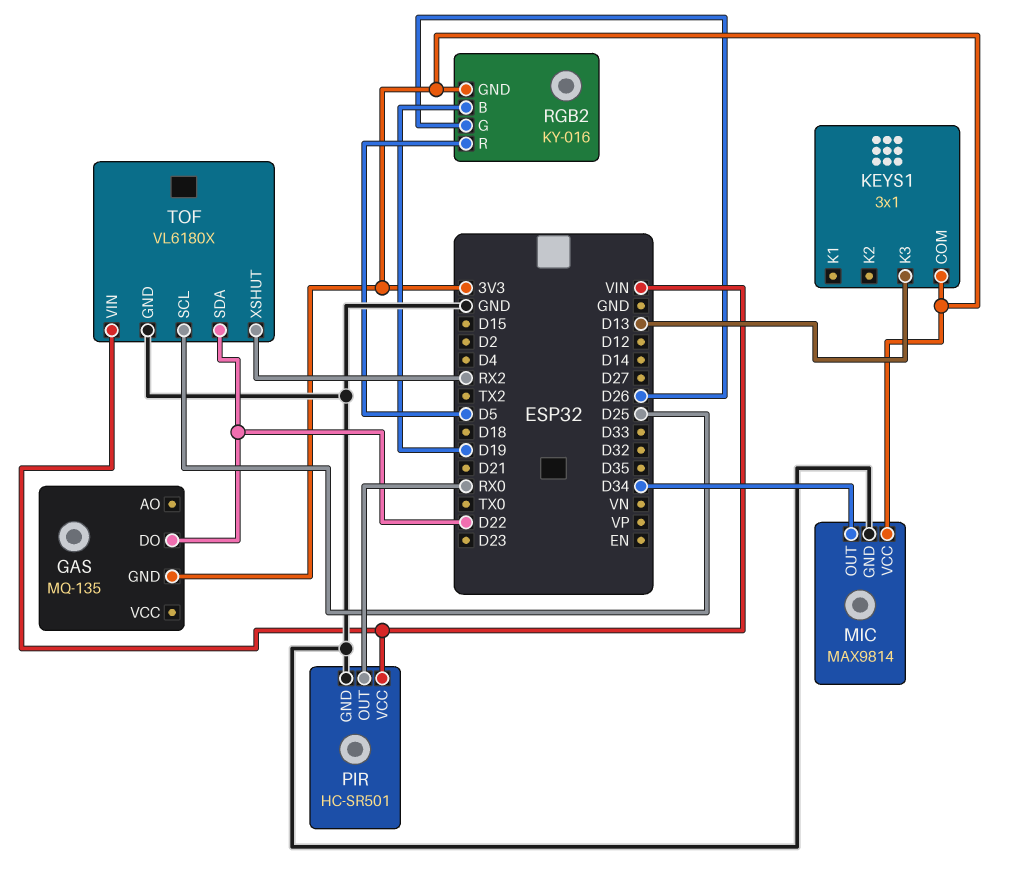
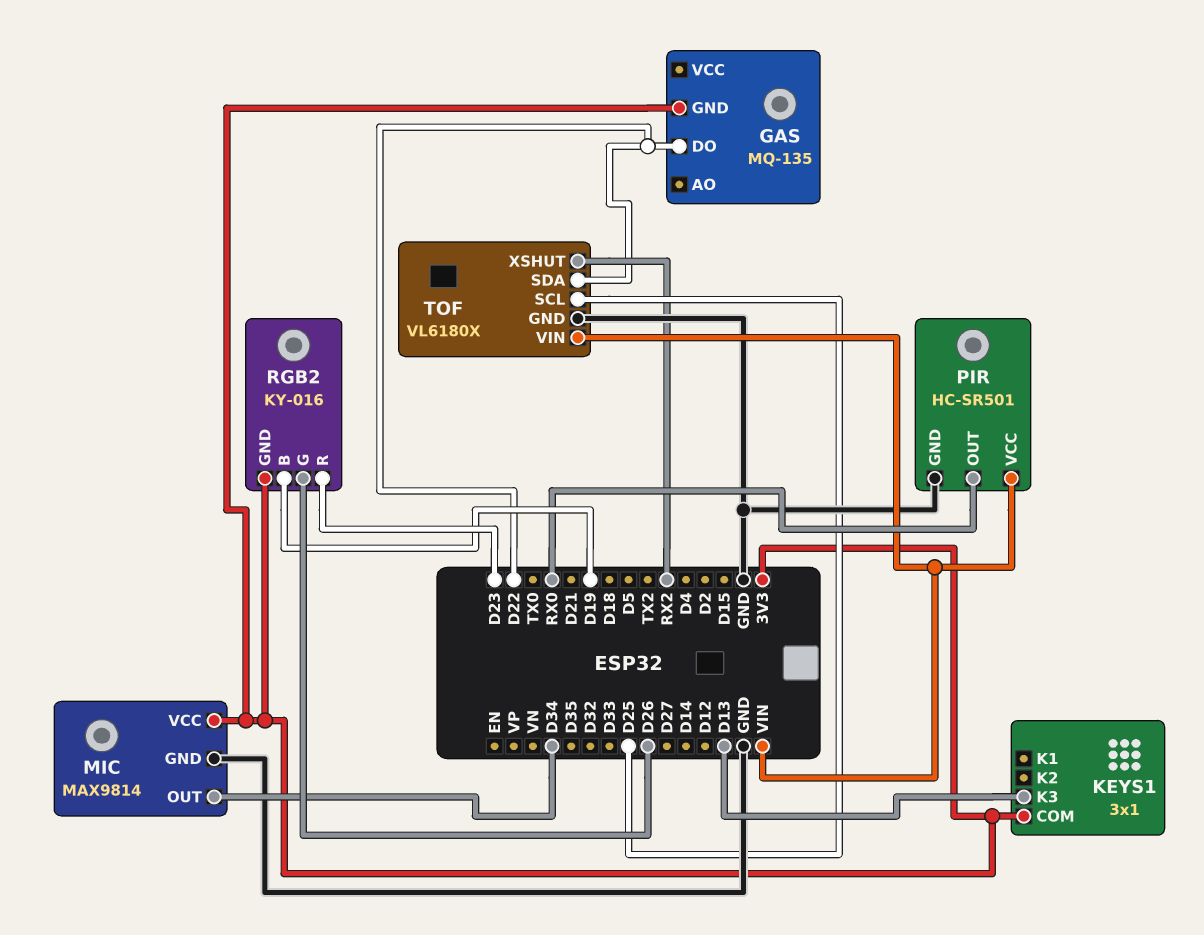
RGB2 pin R: D5 -> D23

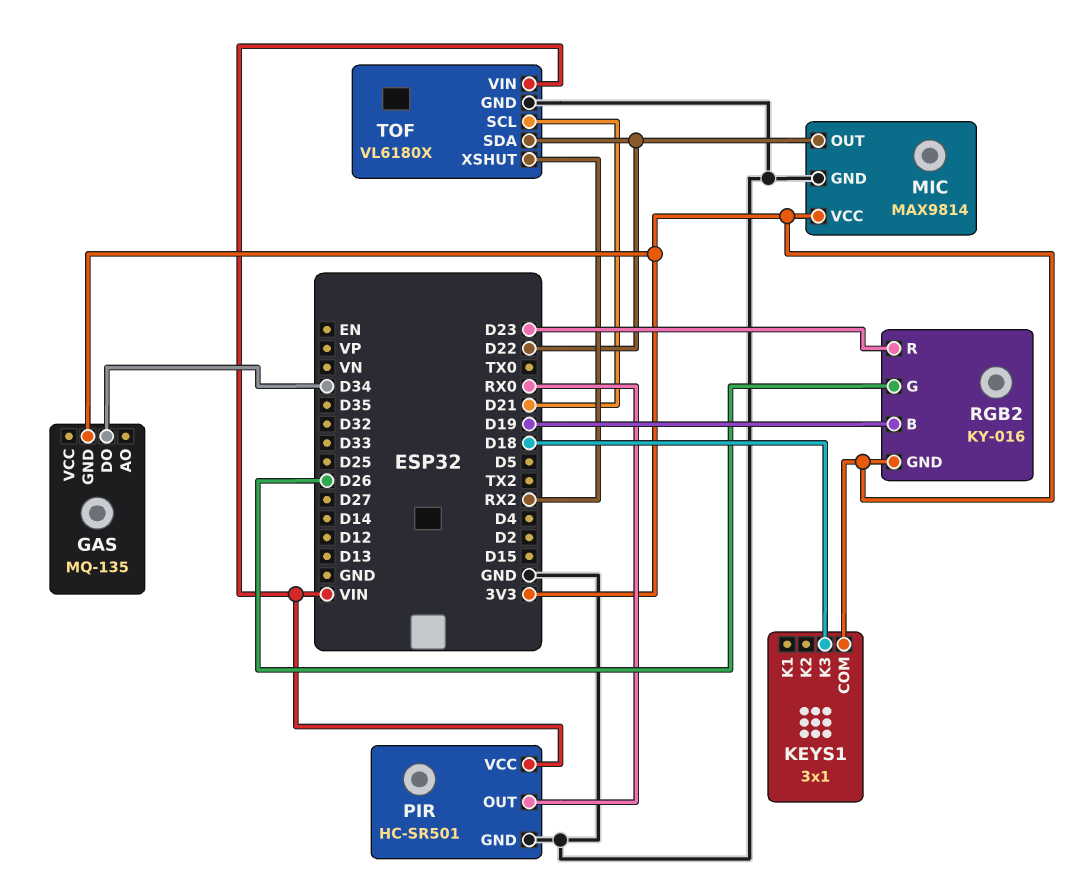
GAS pin DO: D22 -> D34
KEYS1 pin K3: D13 -> D18
MIC pin OUT: D34 -> D22
TOF pin SCL: D25 -> D21

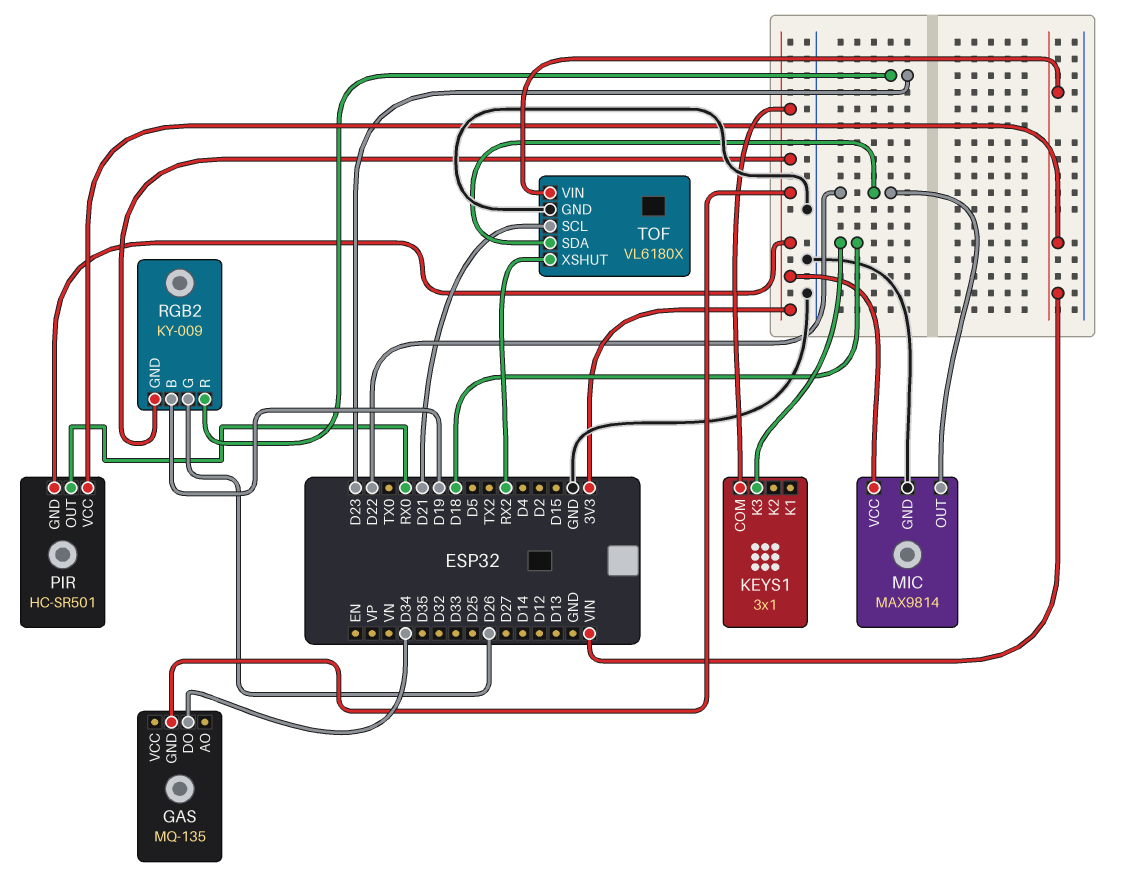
PIR pin GND: GND -> 3V3
RGB2: KY-016 -> KY-009

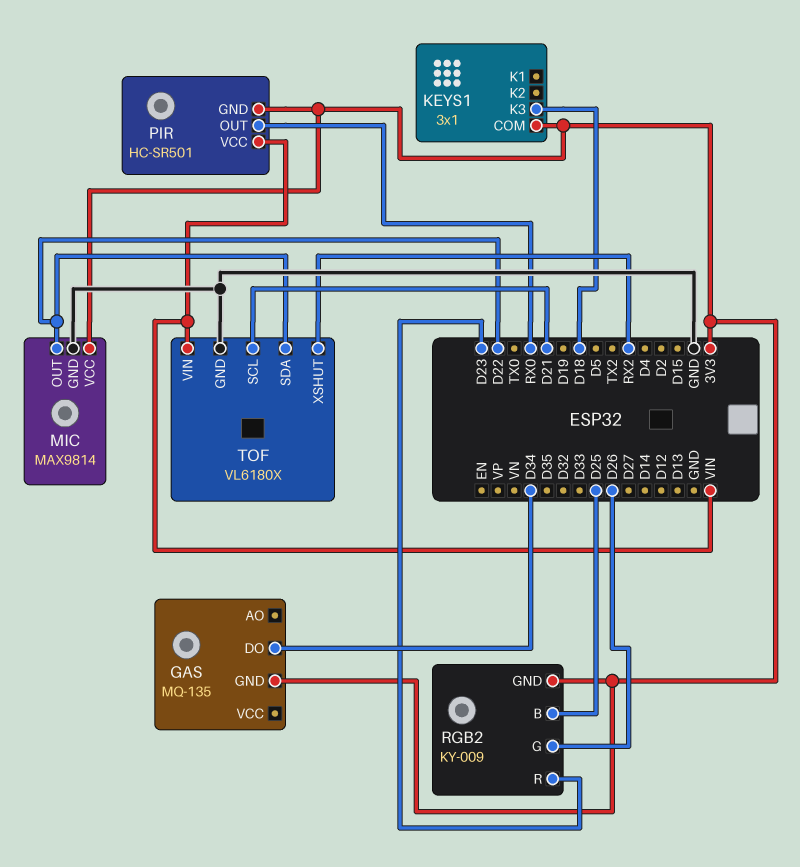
RGB2 pin B: D19 -> D25

